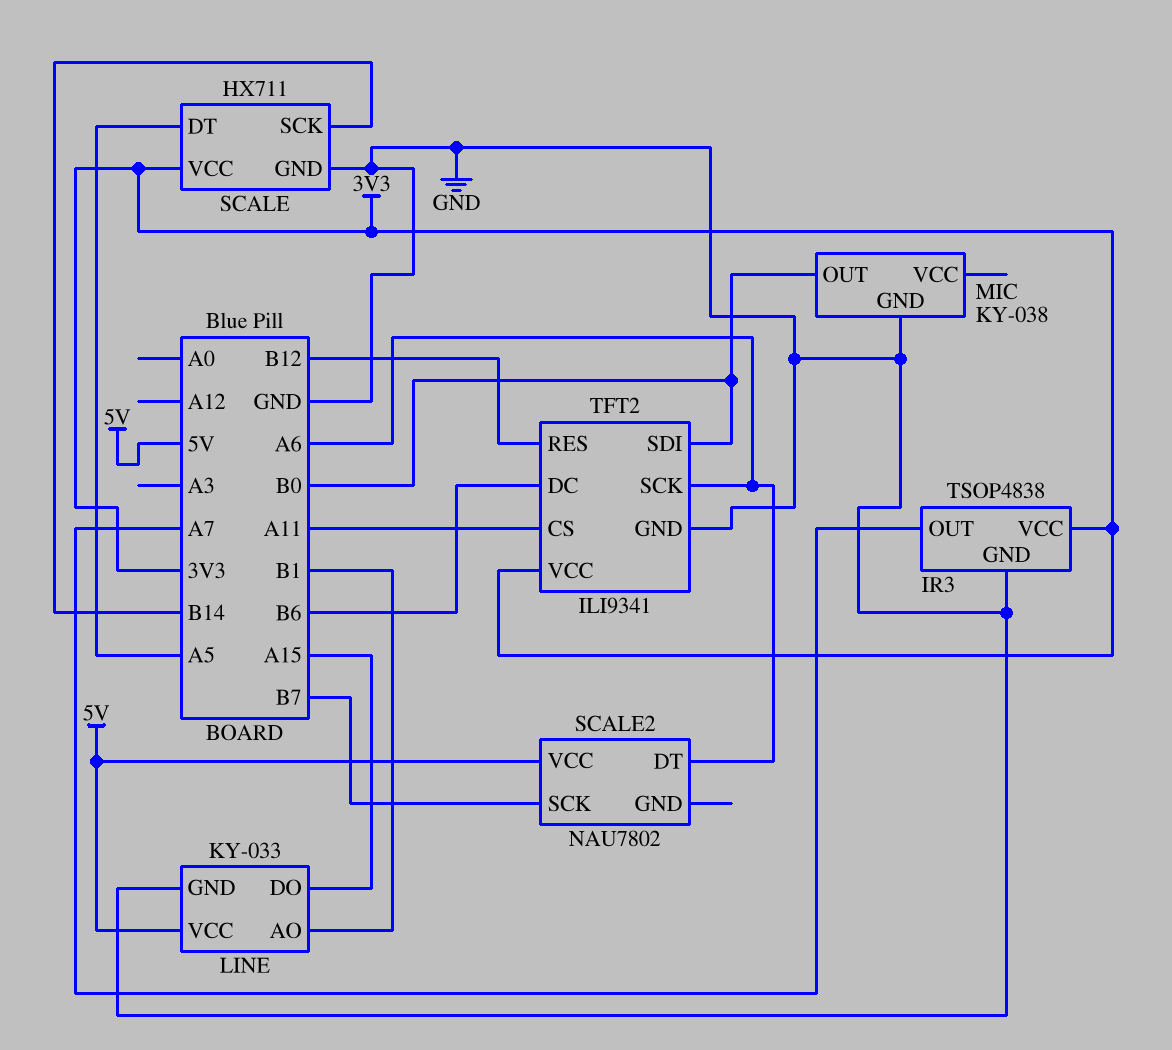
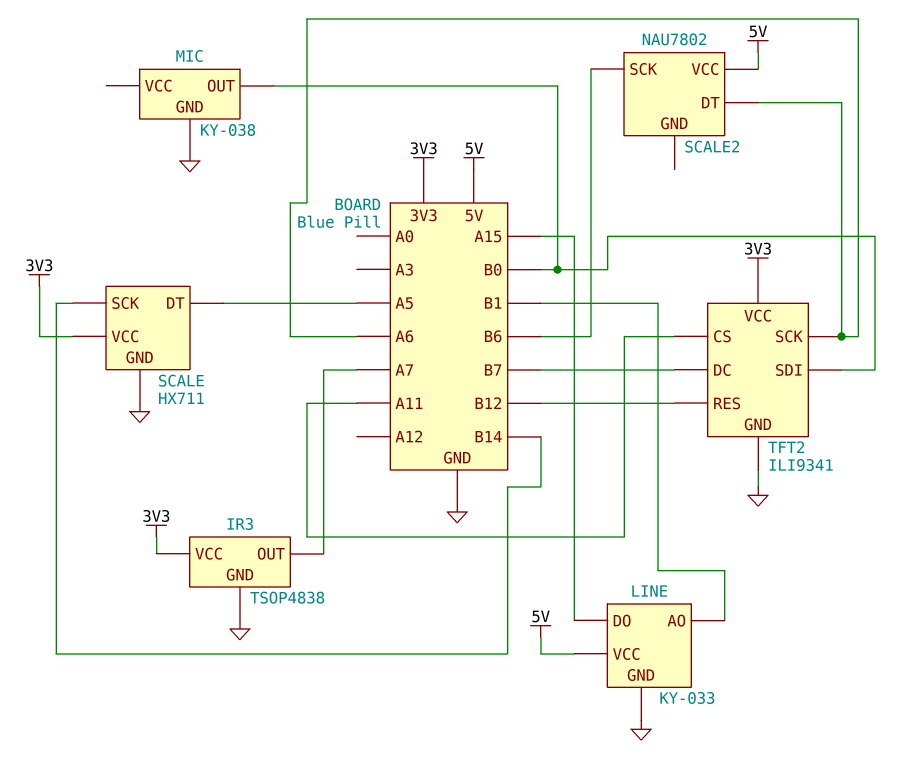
SCALE2 pin SCK: B7 -> B6
TFT2 pin DC: B6 -> B7

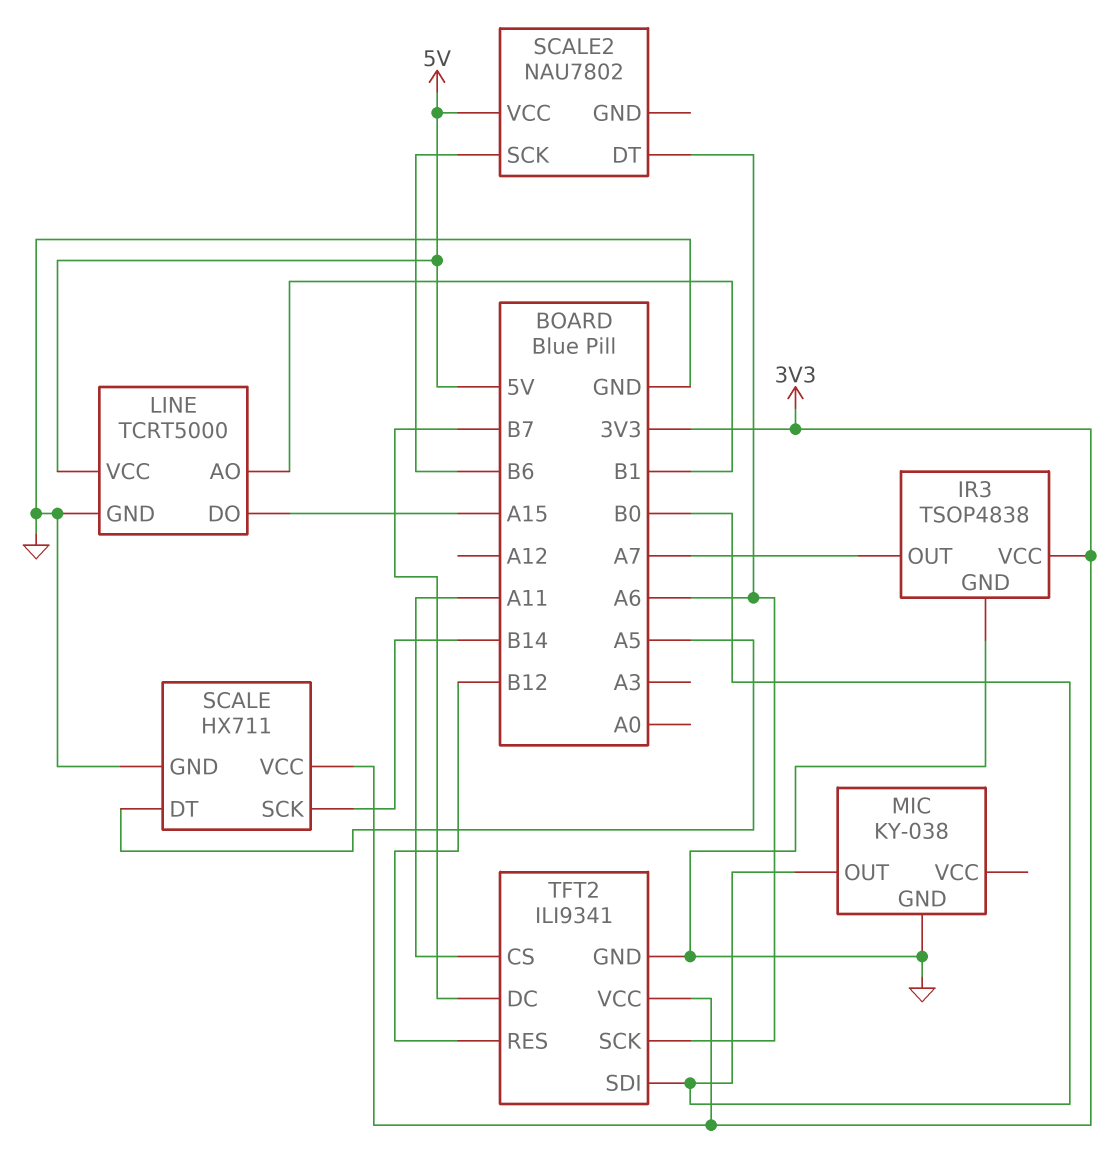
LINE: KY-033 -> TCRT5000

